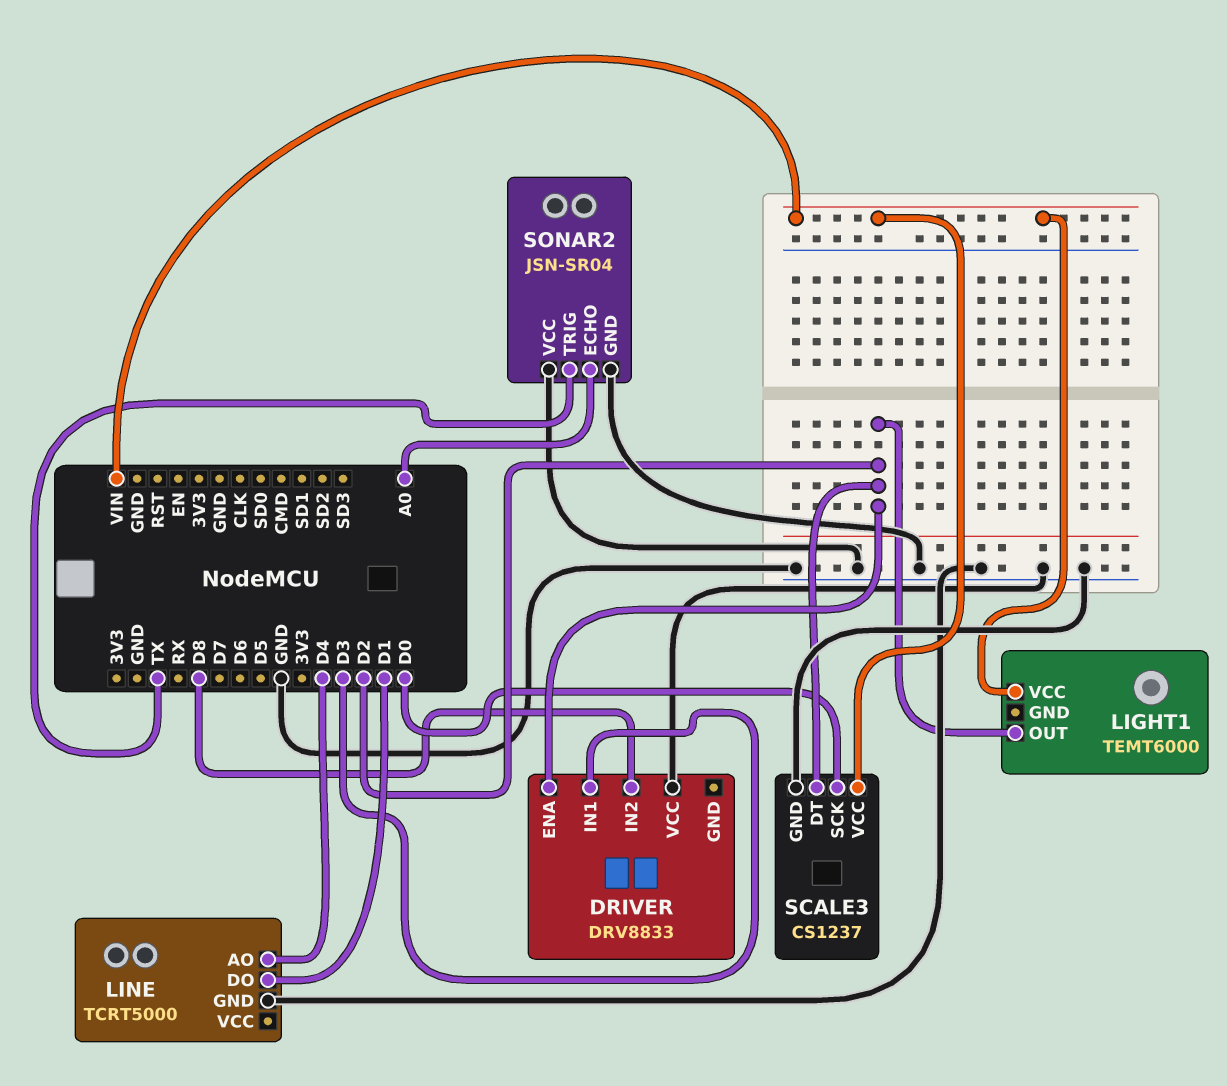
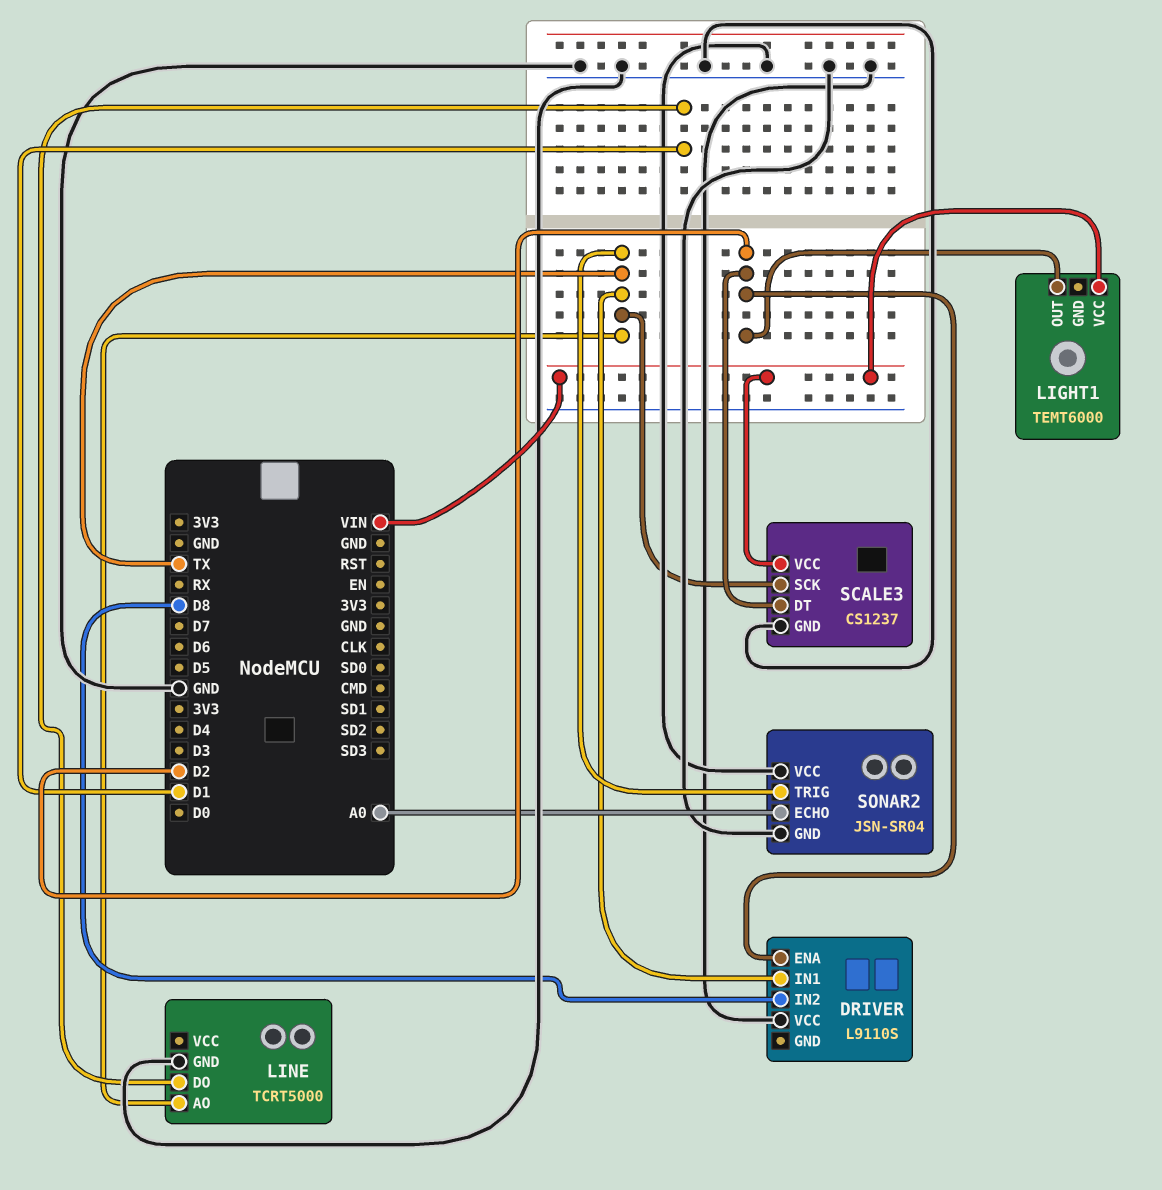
DRIVER: DRV8833 -> L9110S
DRIVER pin IN1: D3 -> TX
LINE pin AO: D4 -> TX
SCALE3 pin SCK: D0 -> TX

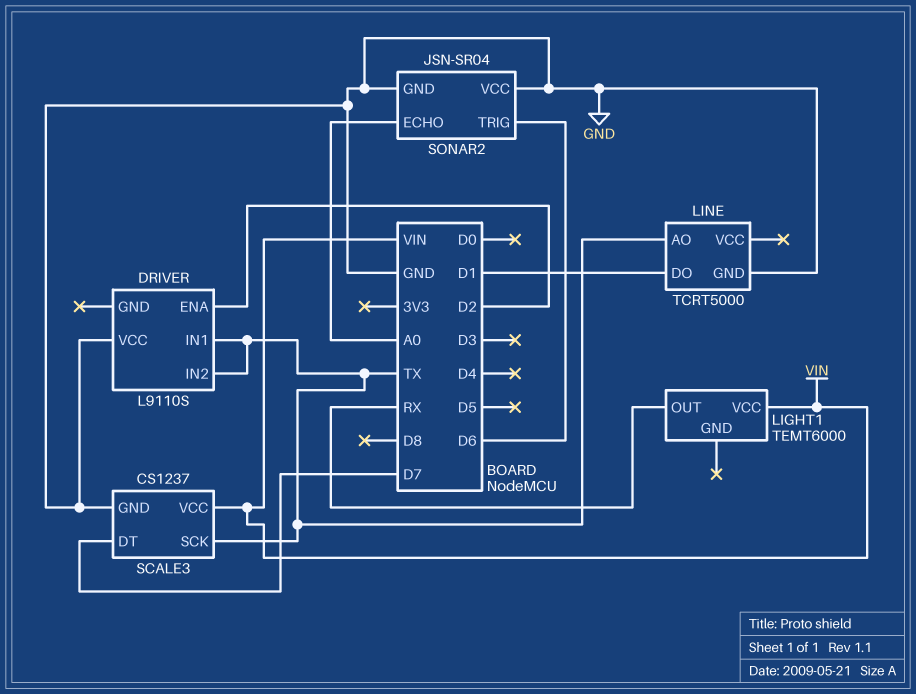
DRIVER pin IN2: D8 -> TX
LIGHT1 pin OUT: D2 -> RX
SCALE3 pin DT: D2 -> D7
SONAR2 pin TRIG: TX -> D6

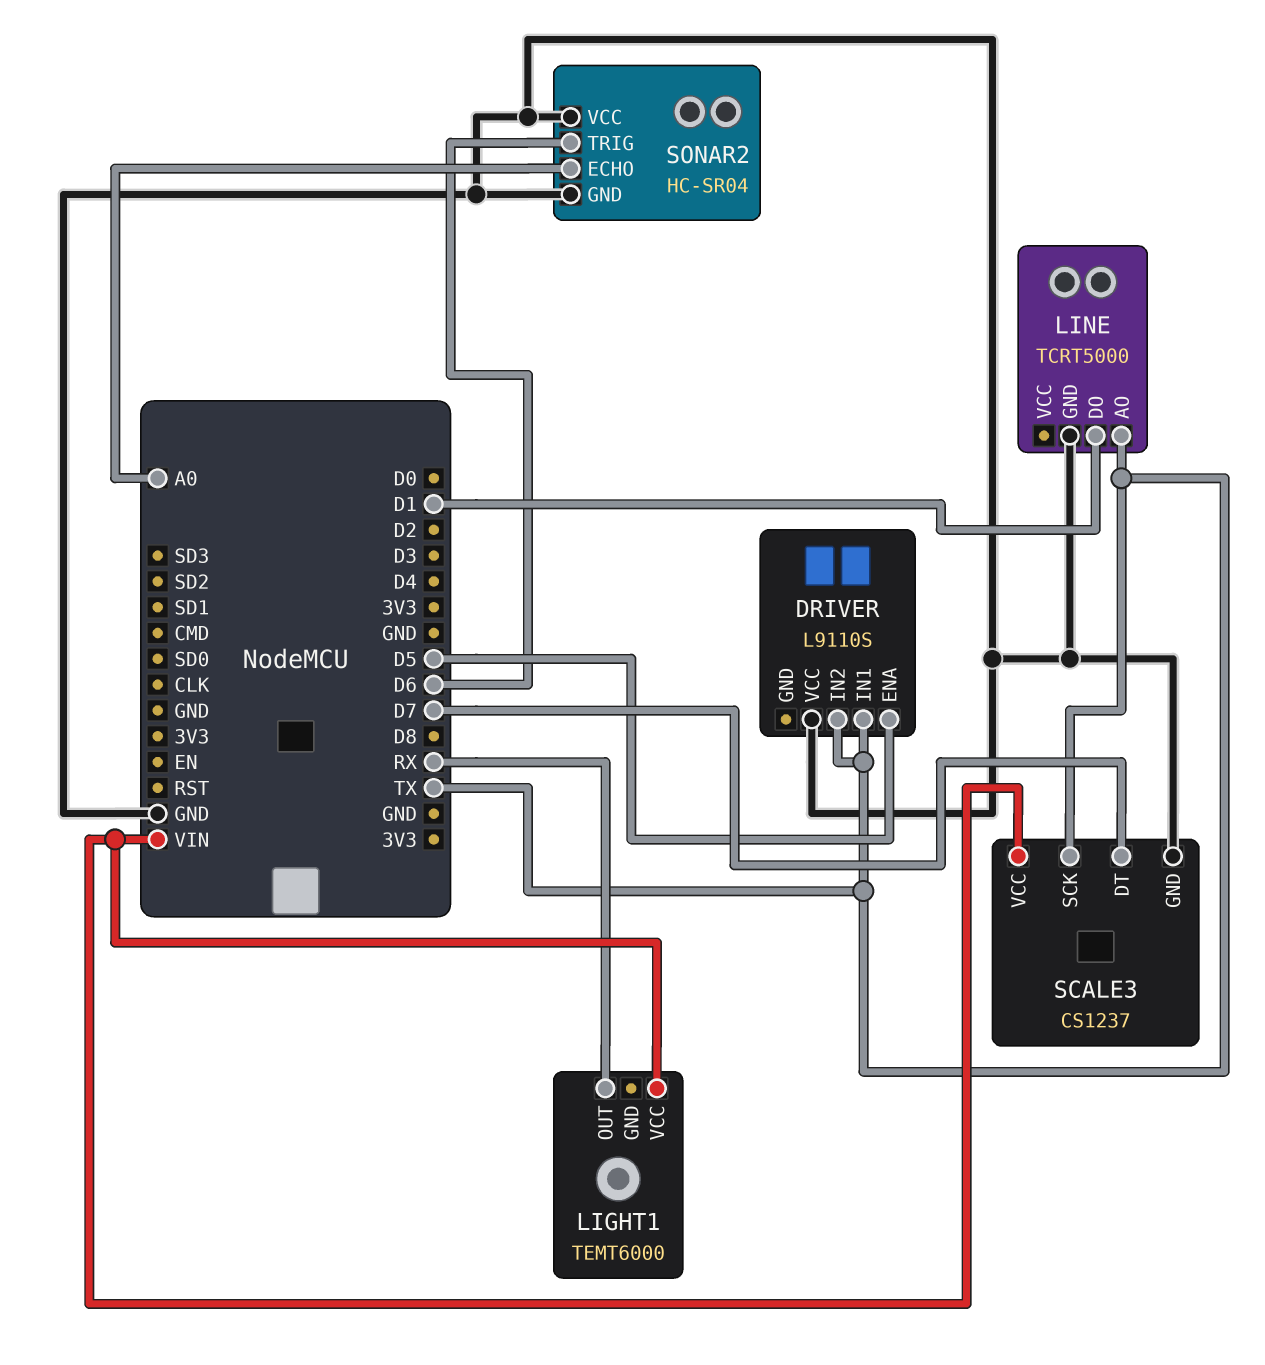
DRIVER pin ENA: D2 -> D5
SONAR2: JSN-SR04 -> HC-SR04

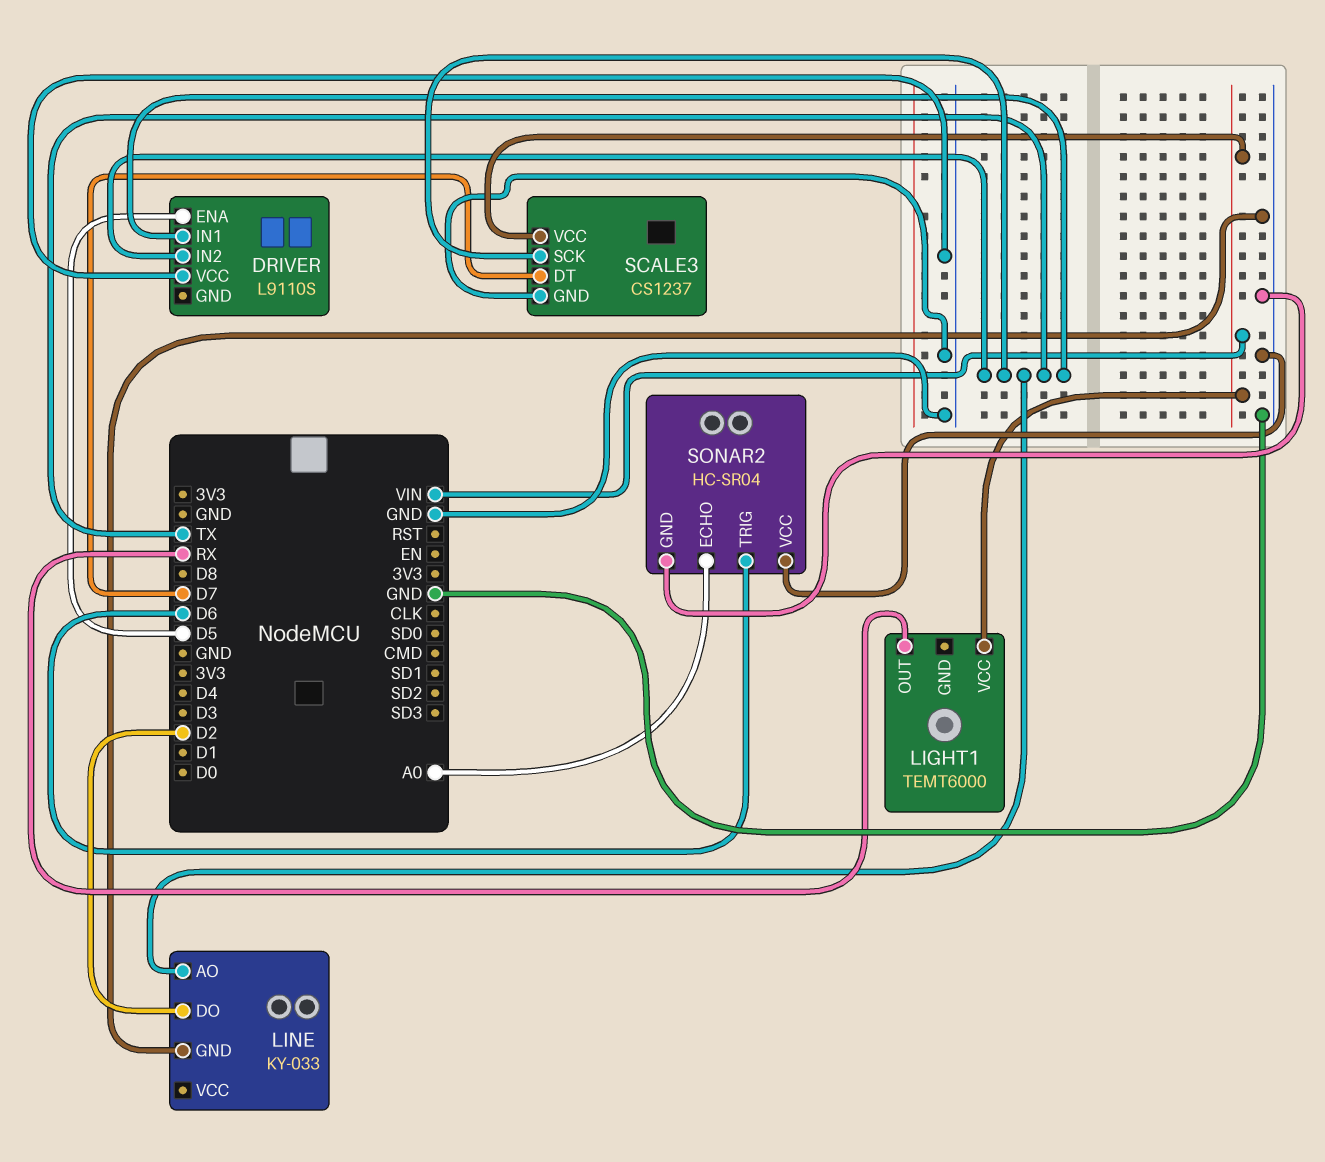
LINE: TCRT5000 -> KY-033
LINE pin DO: D1 -> D2

